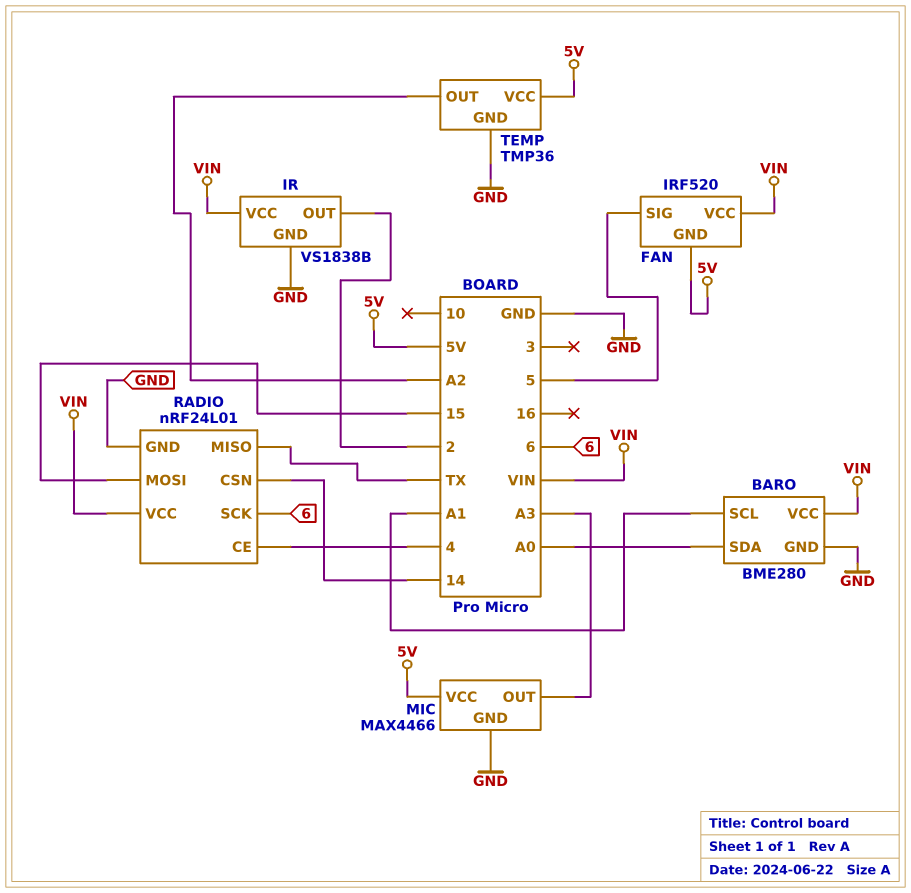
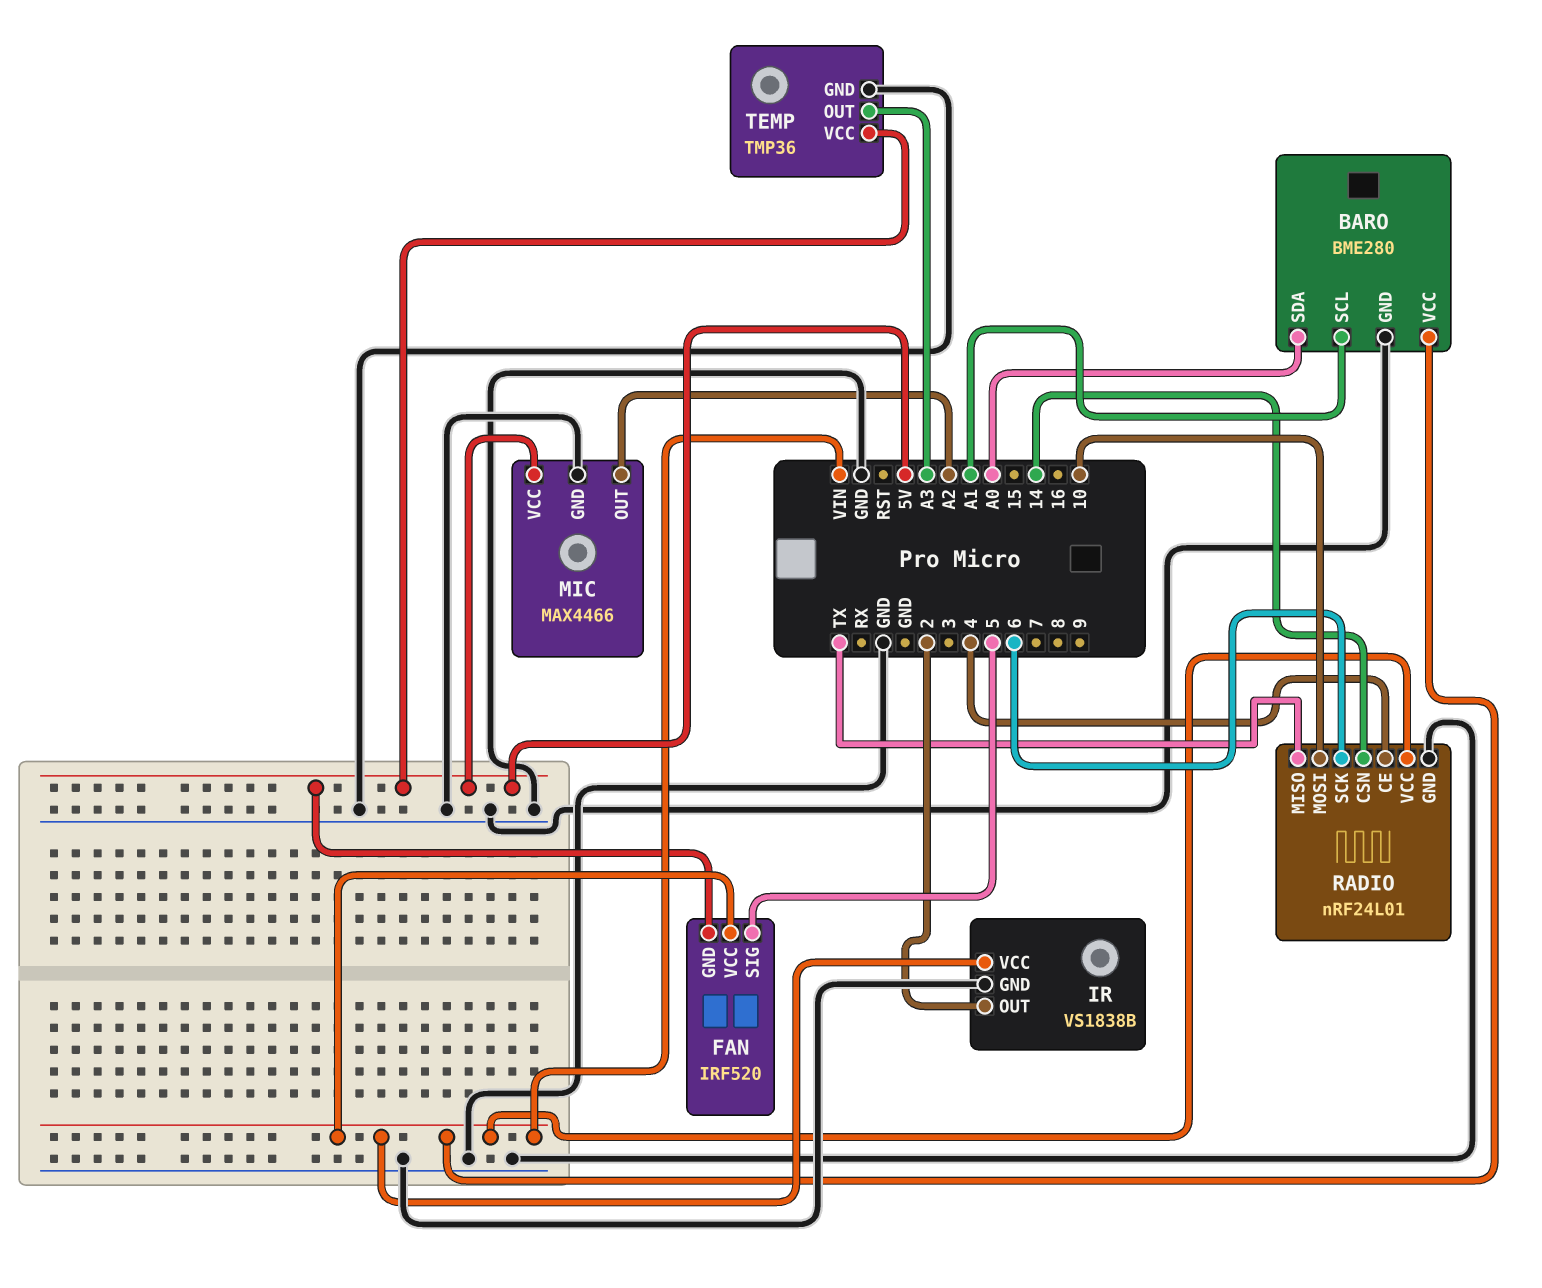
MIC pin OUT: A3 -> A2
RADIO pin MOSI: 15 -> 10
TEMP pin OUT: A2 -> A3

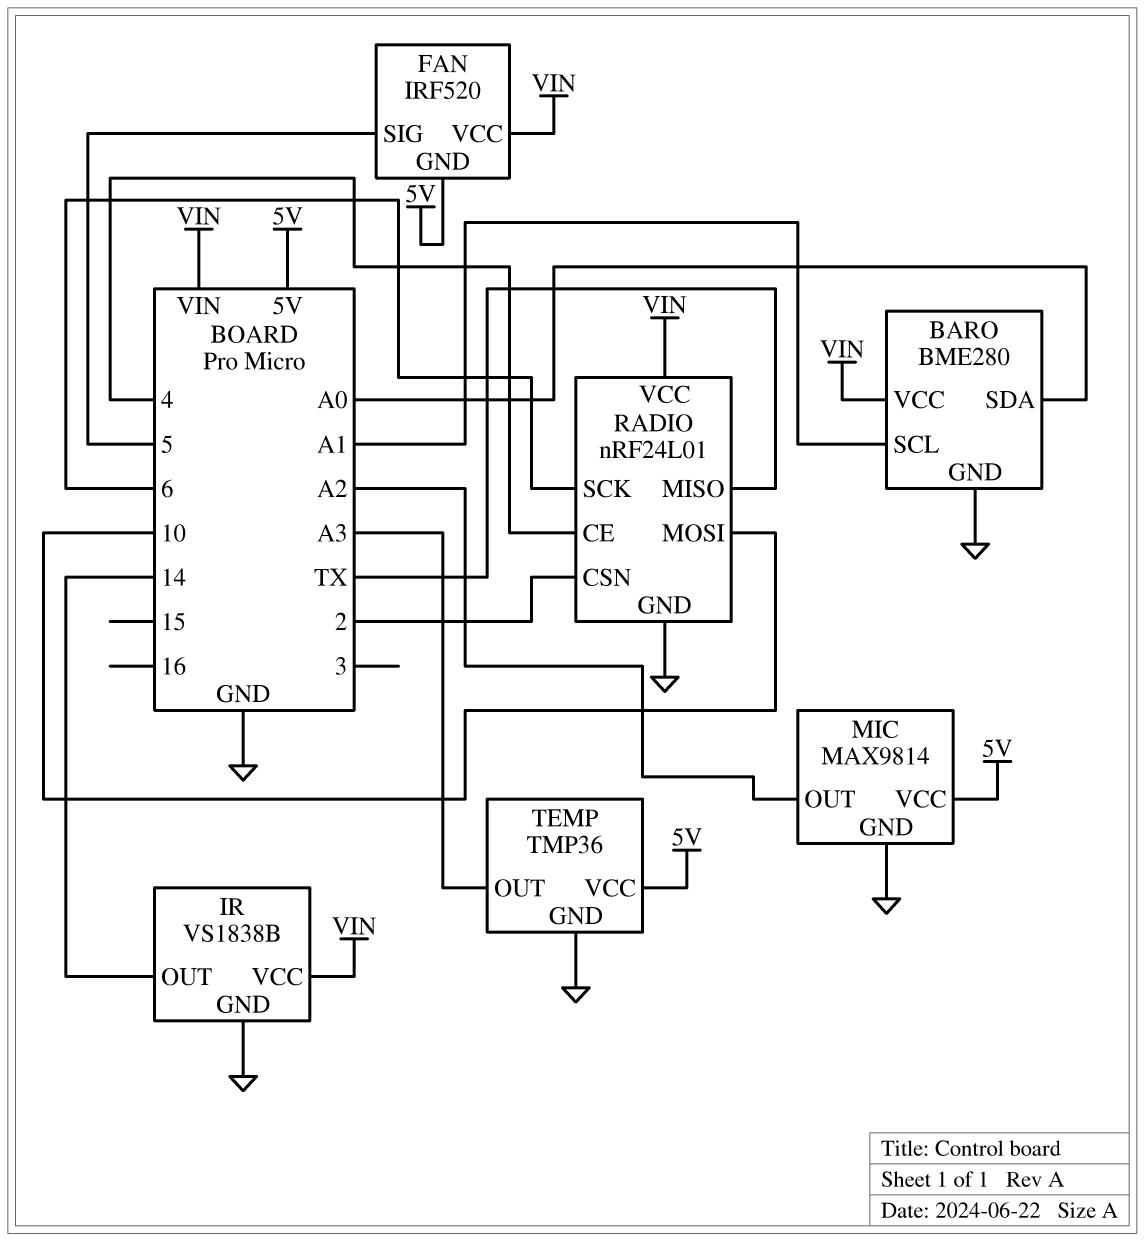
IR pin OUT: 2 -> 14
MIC: MAX4466 -> MAX9814
RADIO pin CSN: 14 -> 2

